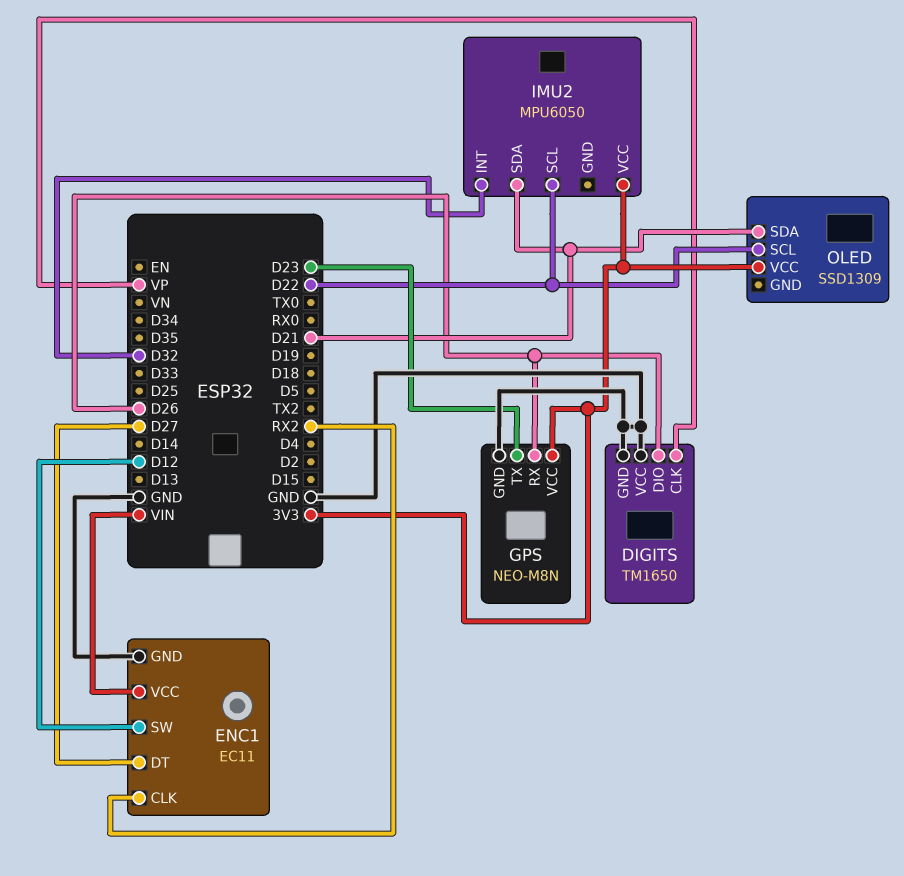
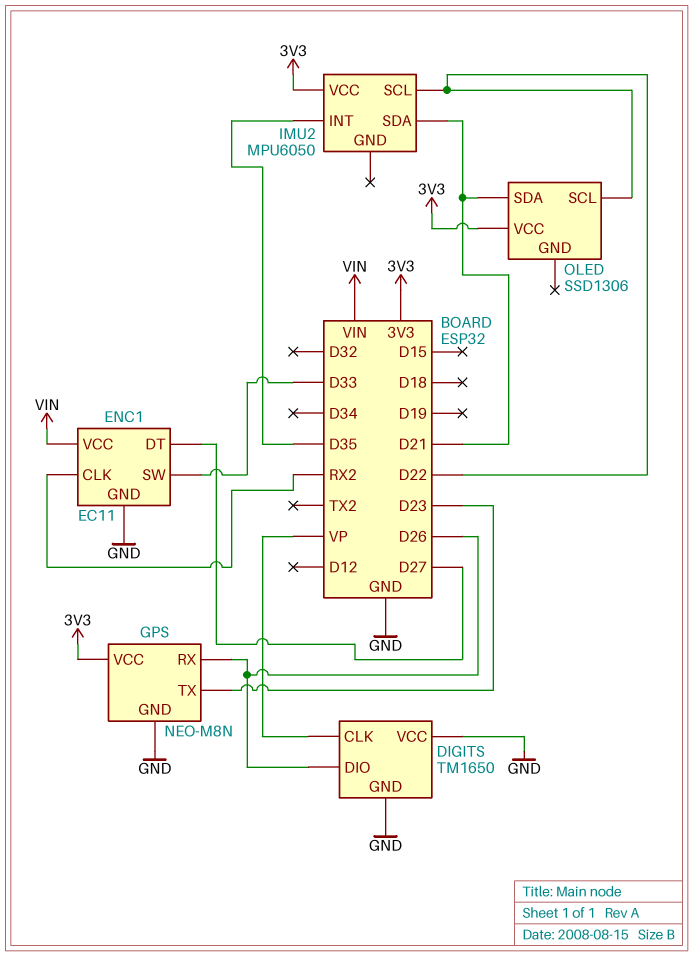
ENC1 pin SW: D12 -> D33
IMU2 pin INT: D32 -> D35
OLED: SSD1309 -> SSD1306

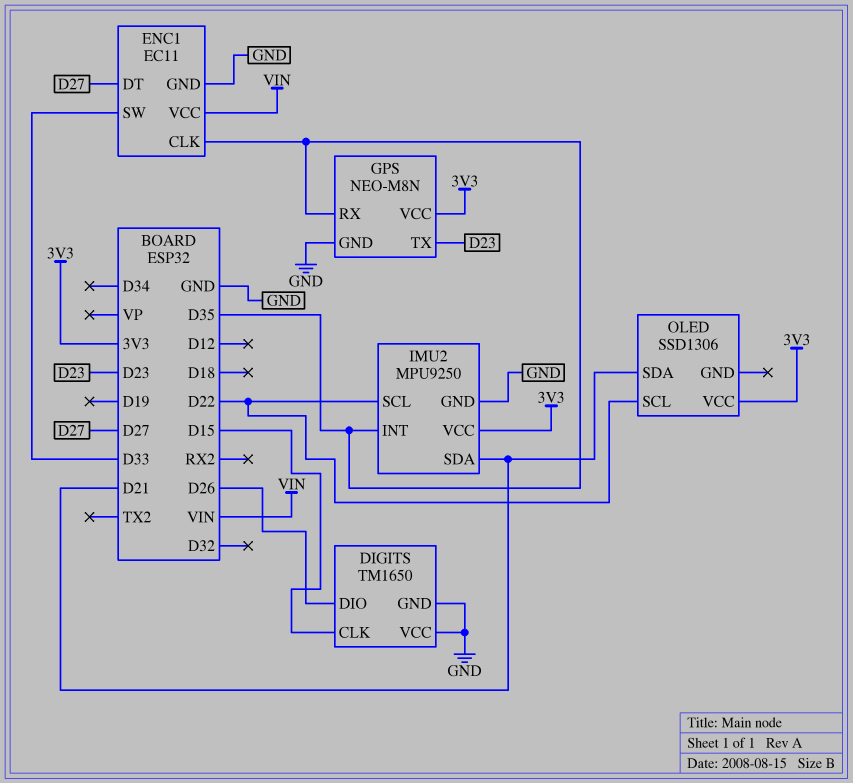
DIGITS pin CLK: VP -> D15
ENC1 pin CLK: RX2 -> D35
GPS pin RX: D26 -> D35
IMU2: MPU6050 -> MPU9250
IMU2 pin GND: none -> GND

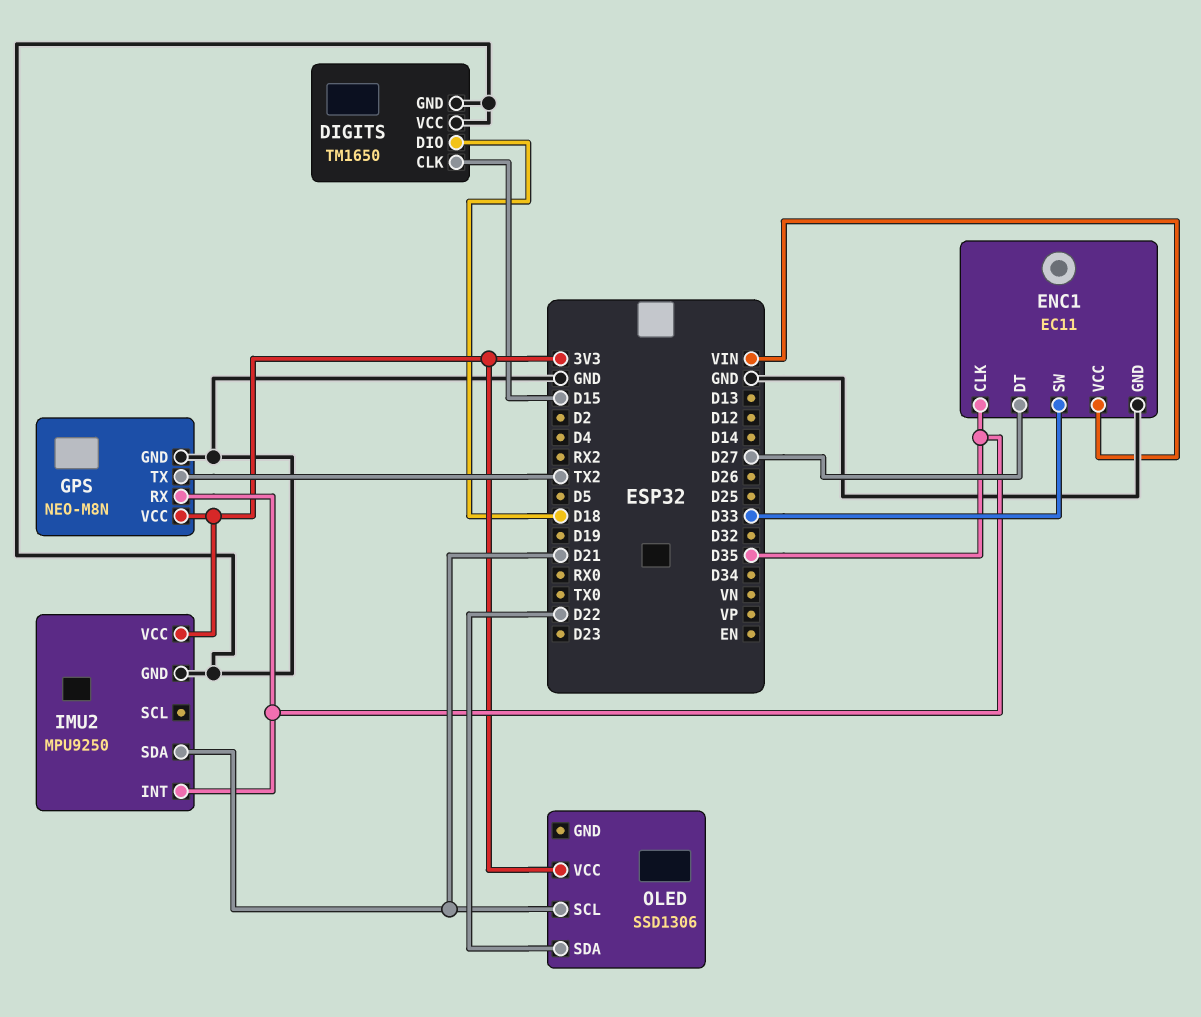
DIGITS pin DIO: D26 -> D18
GPS pin TX: D23 -> TX2
IMU2 pin SCL: D22 -> none
OLED pin SCL: D22 -> D21
OLED pin SDA: D21 -> D22

